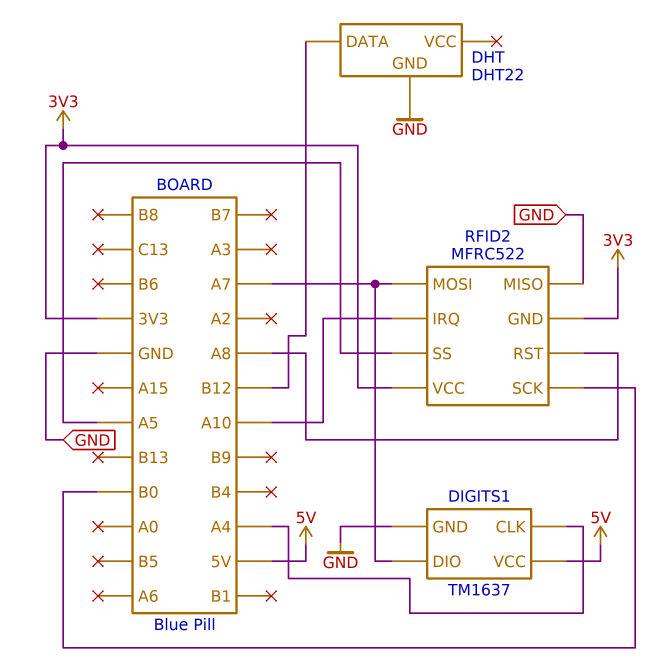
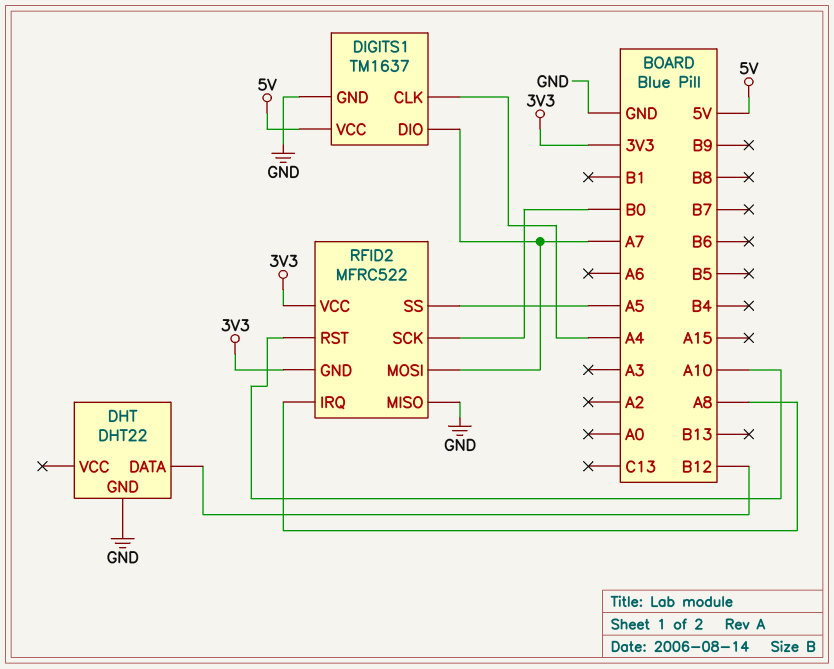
RFID2 pin IRQ: A10 -> A8
RFID2 pin RST: A8 -> A10

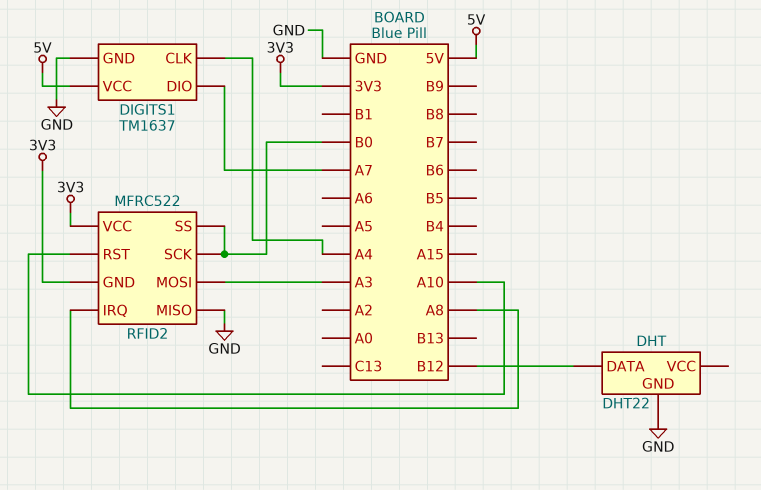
RFID2 pin MOSI: A7 -> A3
RFID2 pin SS: A5 -> B0

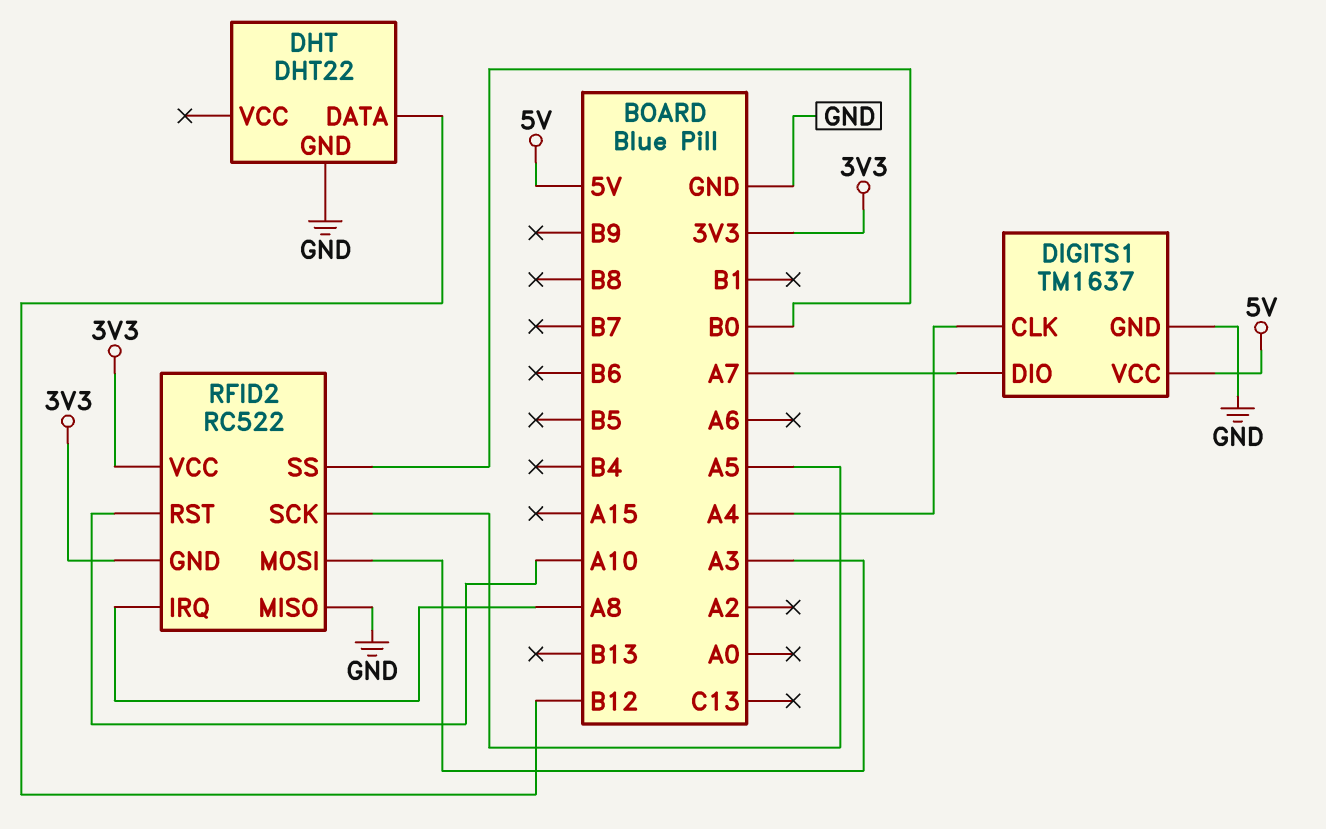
RFID2: MFRC522 -> RC522
RFID2 pin SCK: B0 -> A5

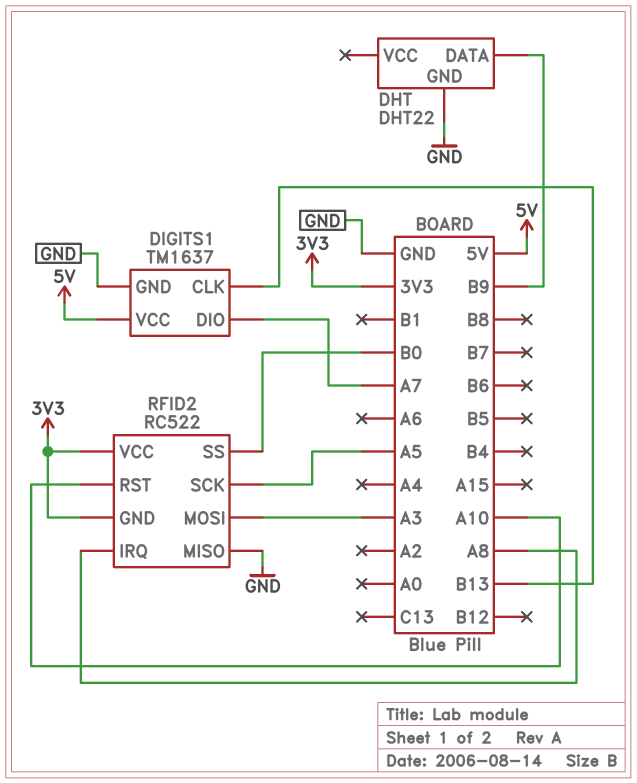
DHT pin DATA: B12 -> B9
DIGITS1 pin CLK: A4 -> B13

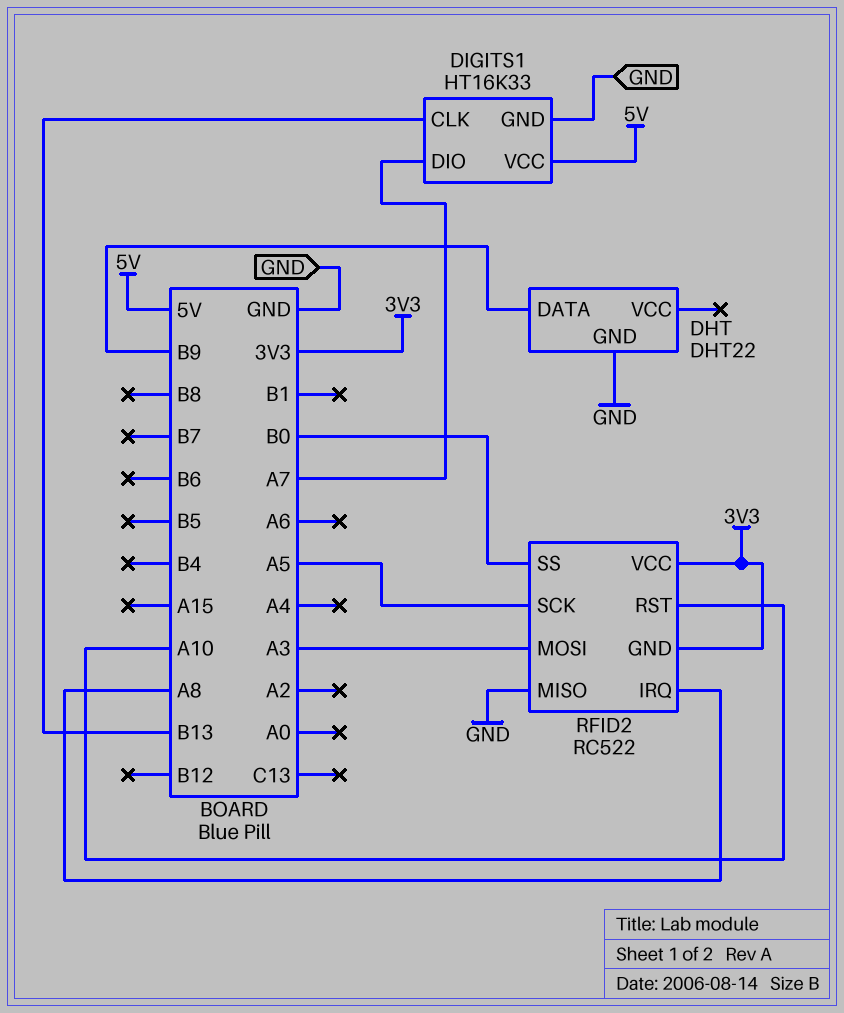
DIGITS1: TM1637 -> HT16K33

